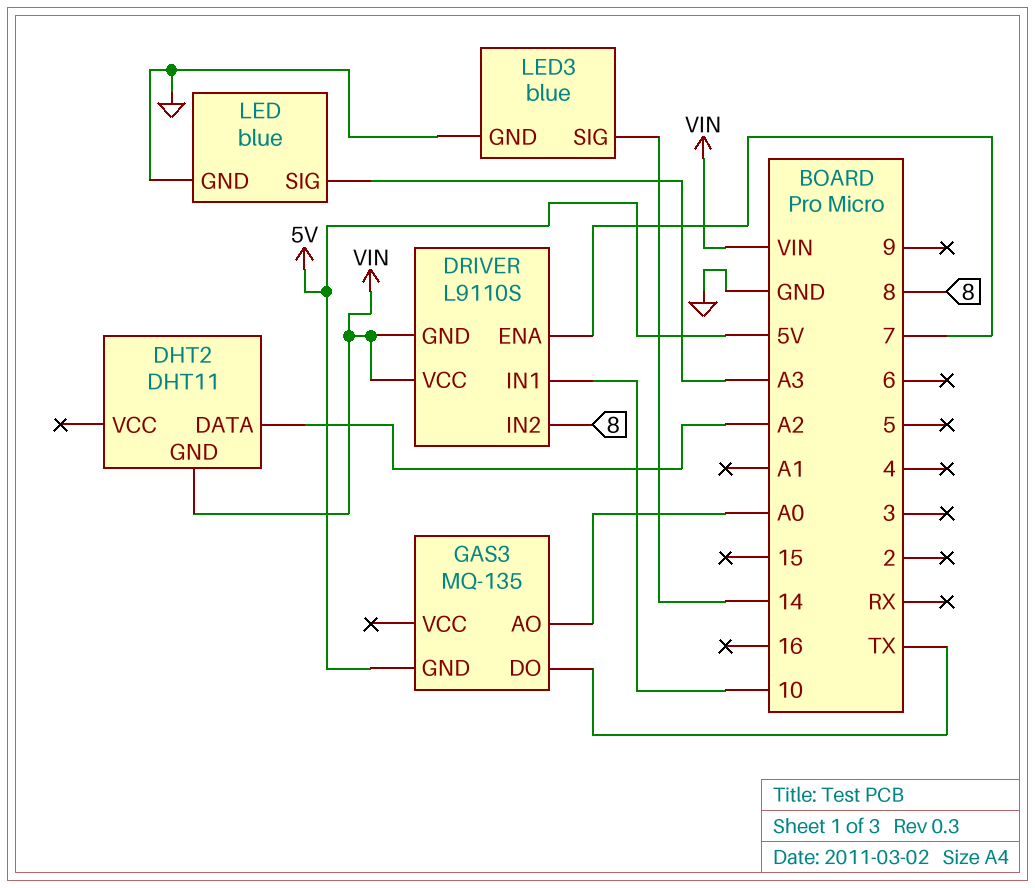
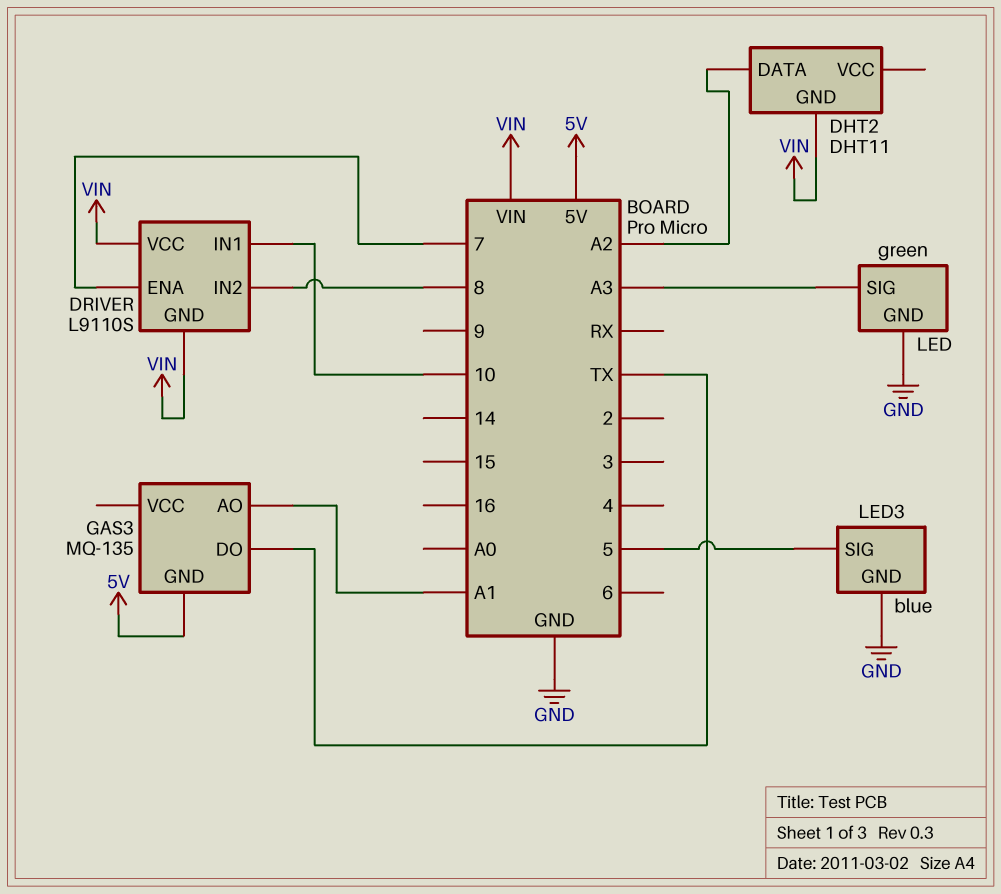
GAS3 pin AO: A0 -> A1
LED: blue -> green
LED3 pin SIG: 14 -> 5

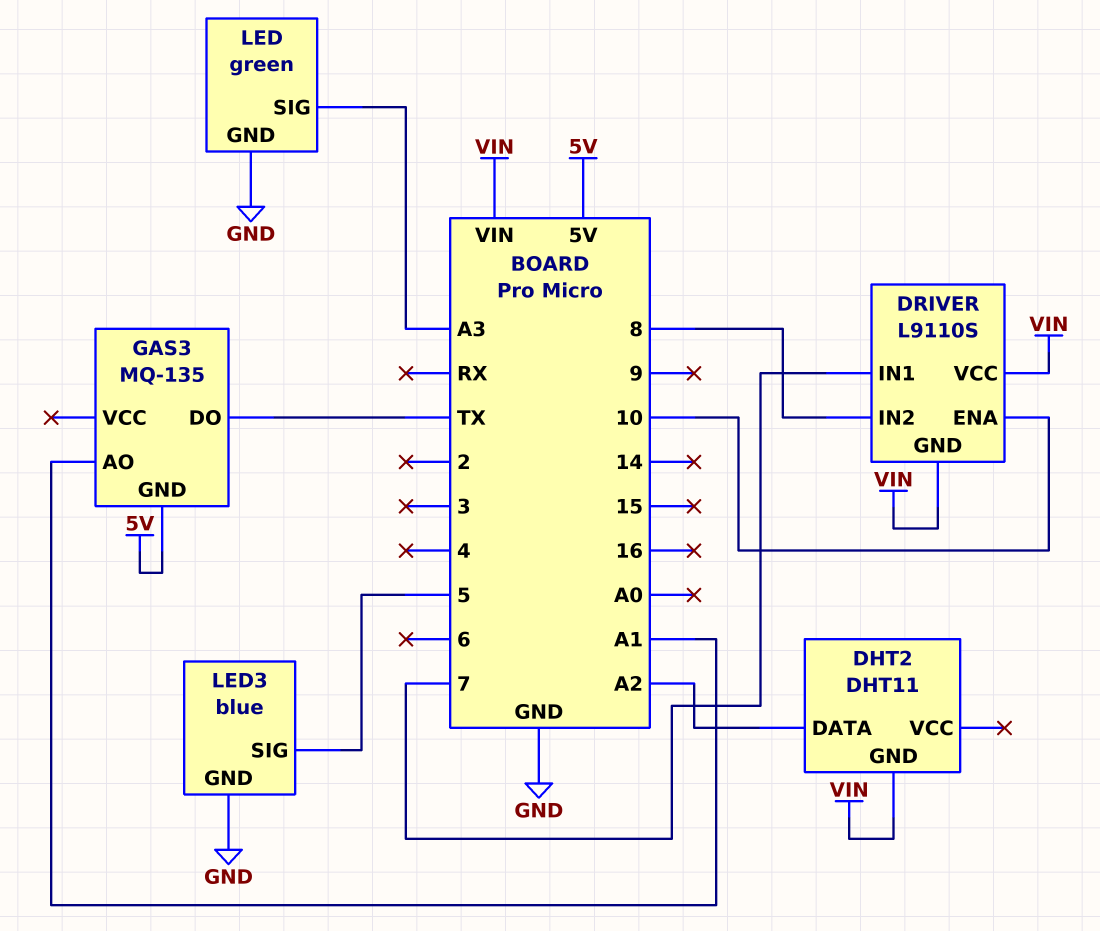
DRIVER pin ENA: 7 -> 10
DRIVER pin IN1: 10 -> 7

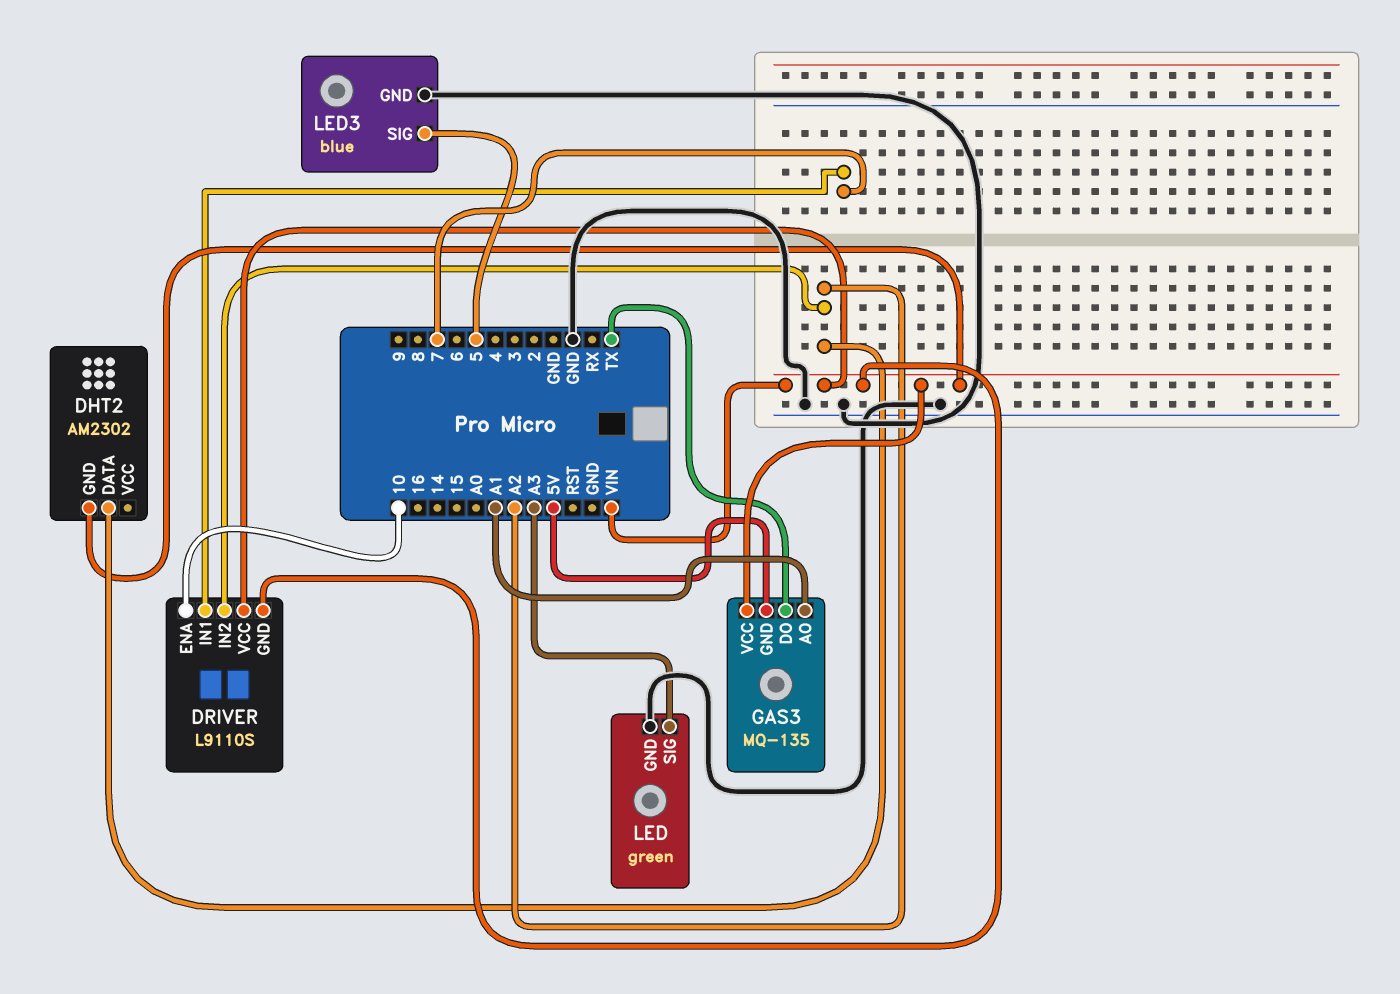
DHT2: DHT11 -> AM2302
DRIVER pin IN2: 8 -> A2
GAS3 pin VCC: none -> VIN

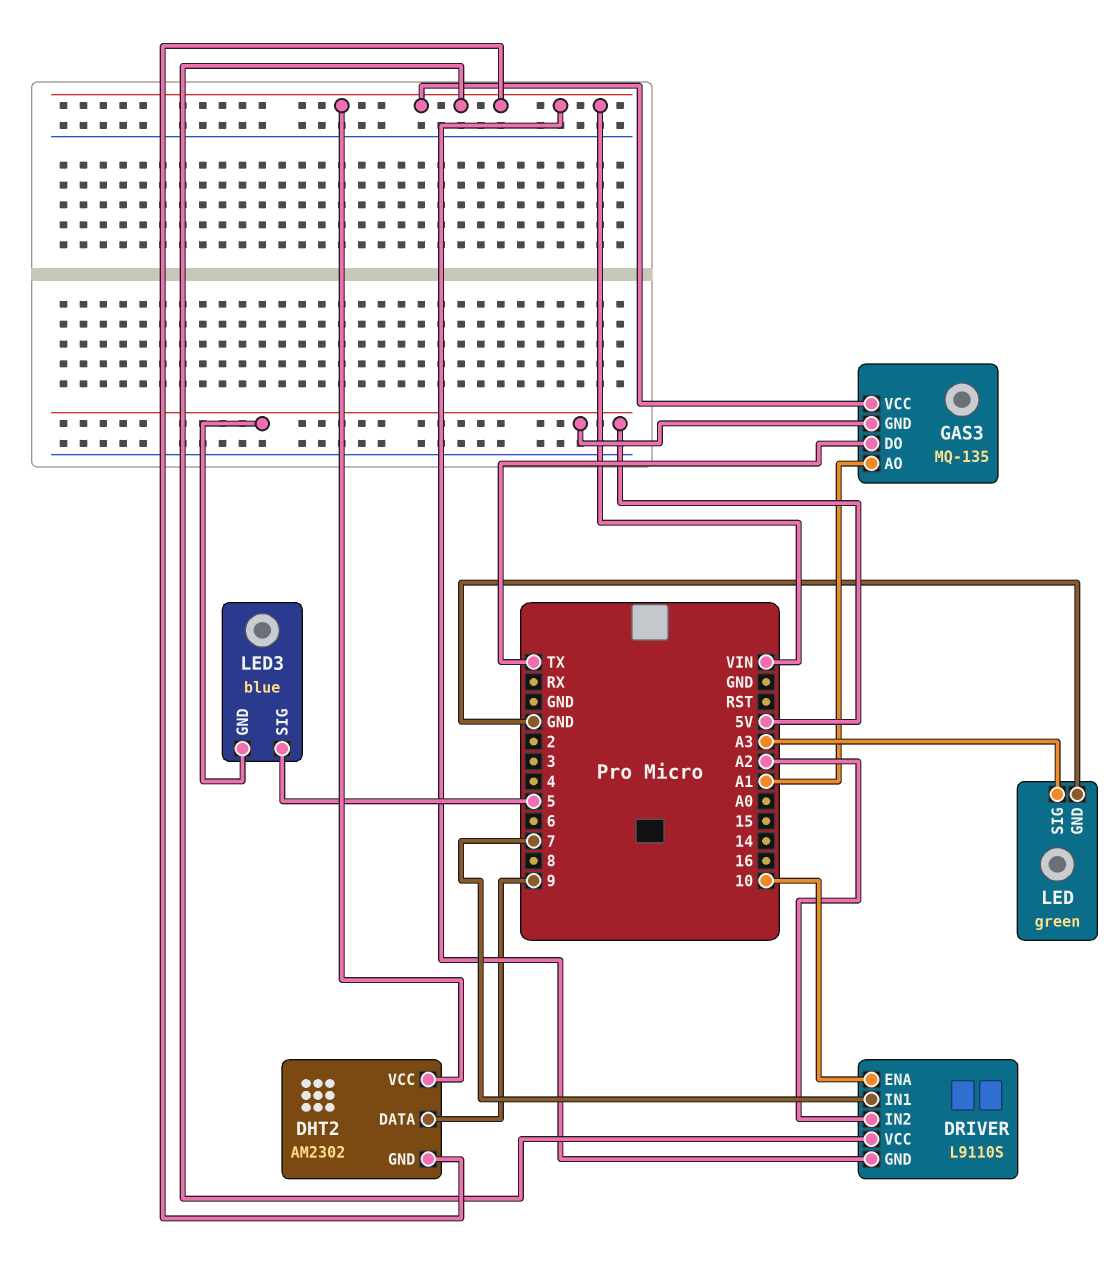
DHT2 pin DATA: A2 -> 9
DHT2 pin VCC: none -> VIN
LED3 pin GND: GND -> 5V

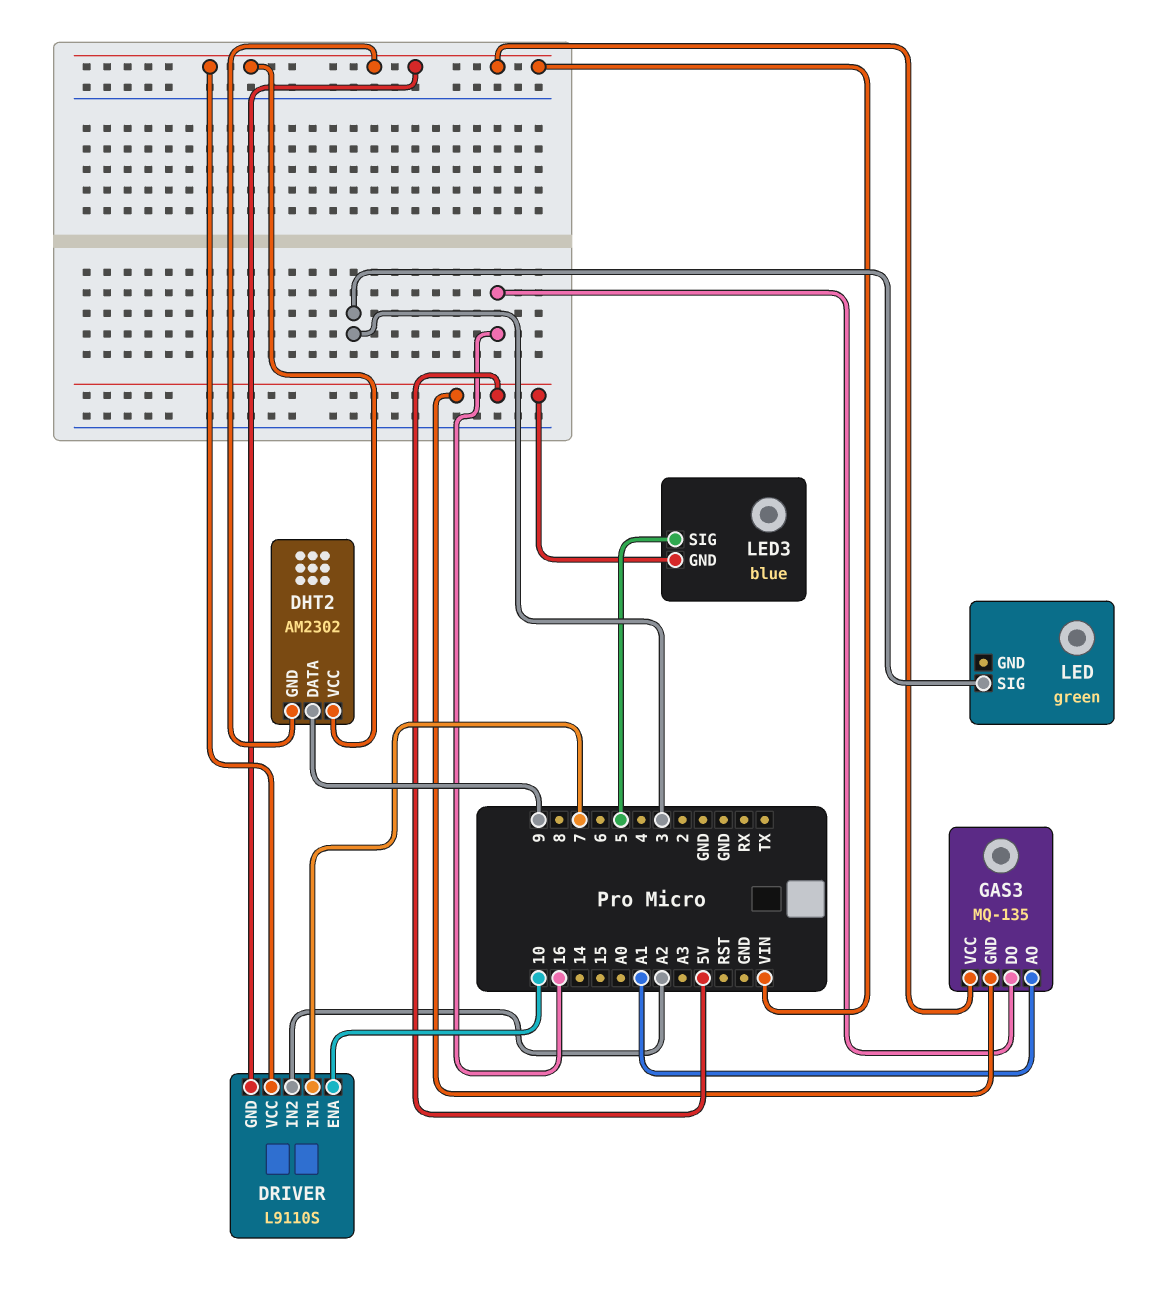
GAS3 pin DO: TX -> 16
LED pin GND: GND -> none
LED pin SIG: A3 -> 3

